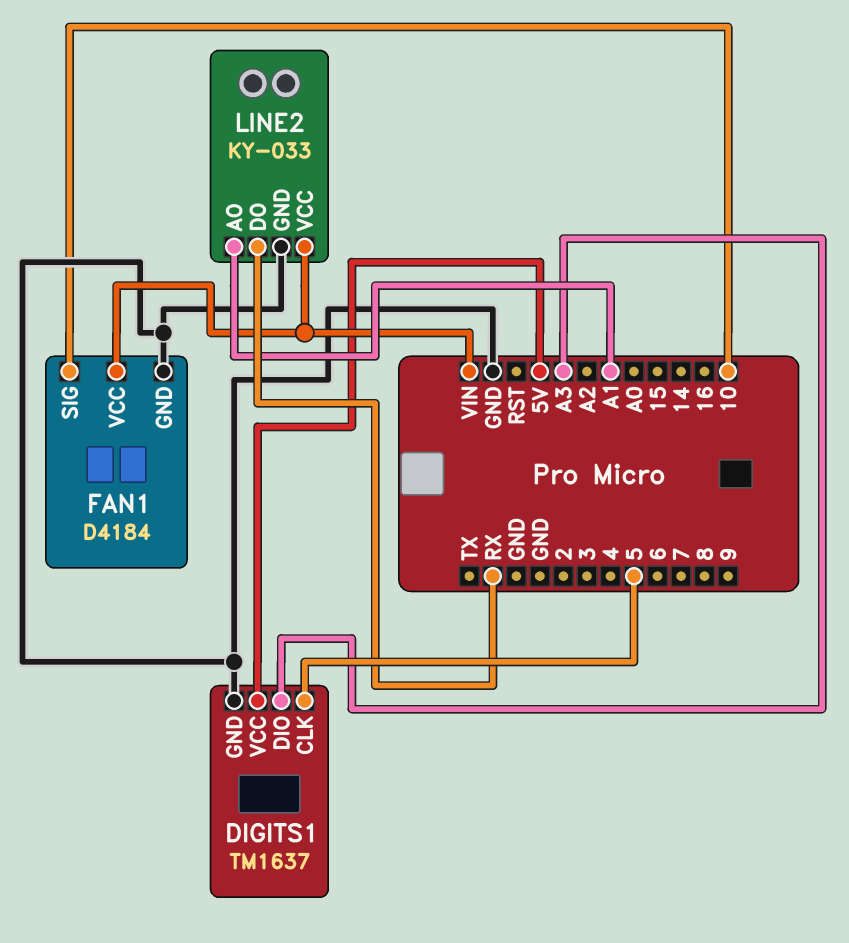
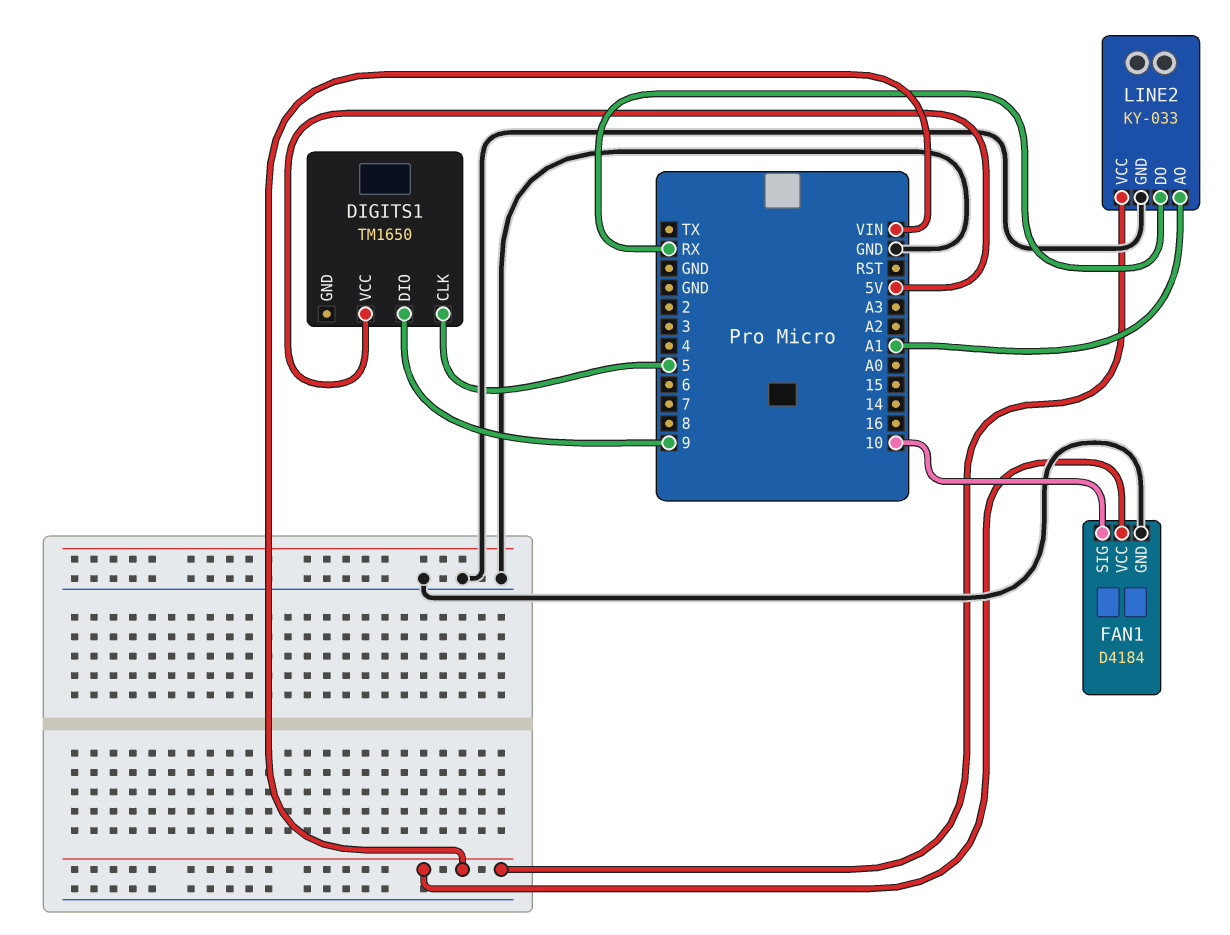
DIGITS1: TM1637 -> TM1650
DIGITS1 pin DIO: A3 -> 9
DIGITS1 pin GND: GND -> none

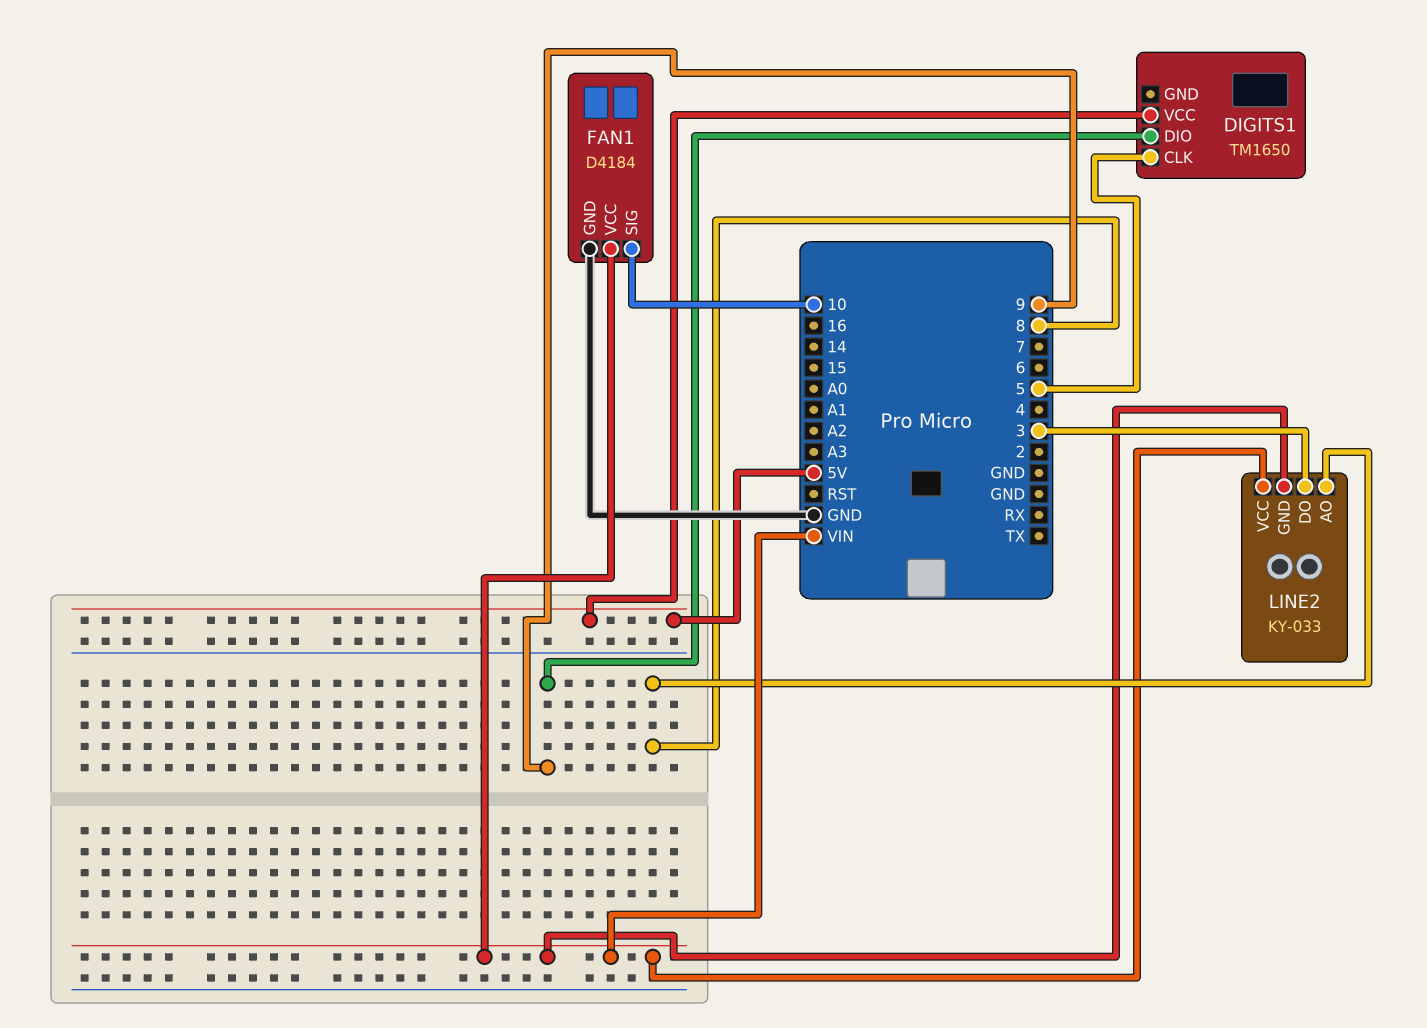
LINE2 pin AO: A1 -> 8
LINE2 pin DO: RX -> 3
LINE2 pin GND: GND -> VIN

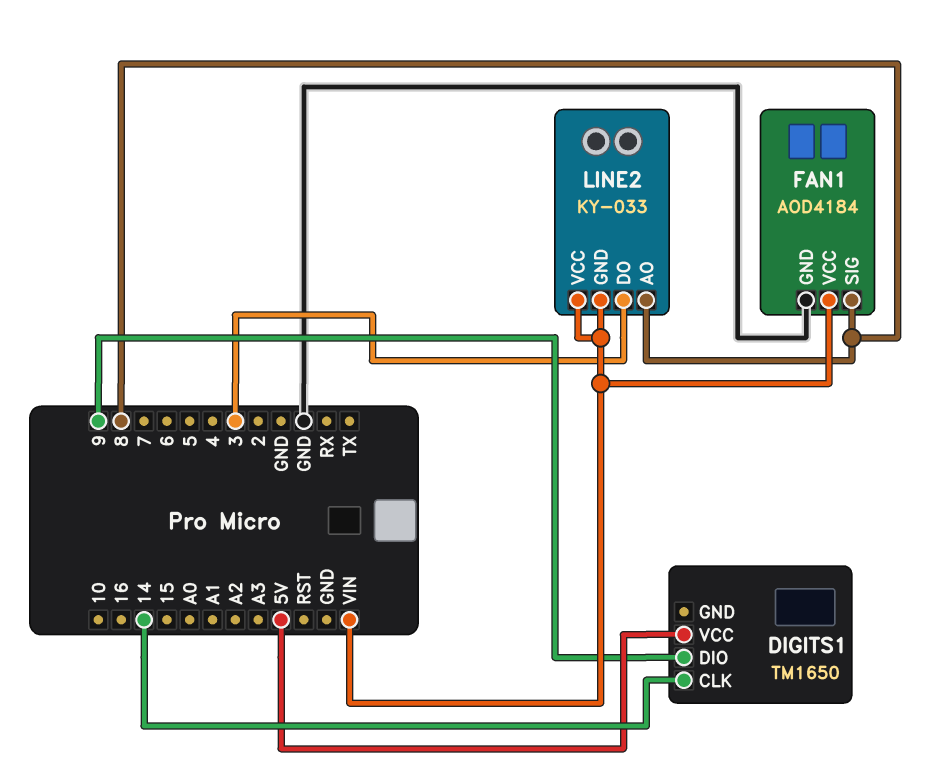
DIGITS1 pin CLK: 5 -> 14
FAN1: D4184 -> AOD4184
FAN1 pin SIG: 10 -> 8

